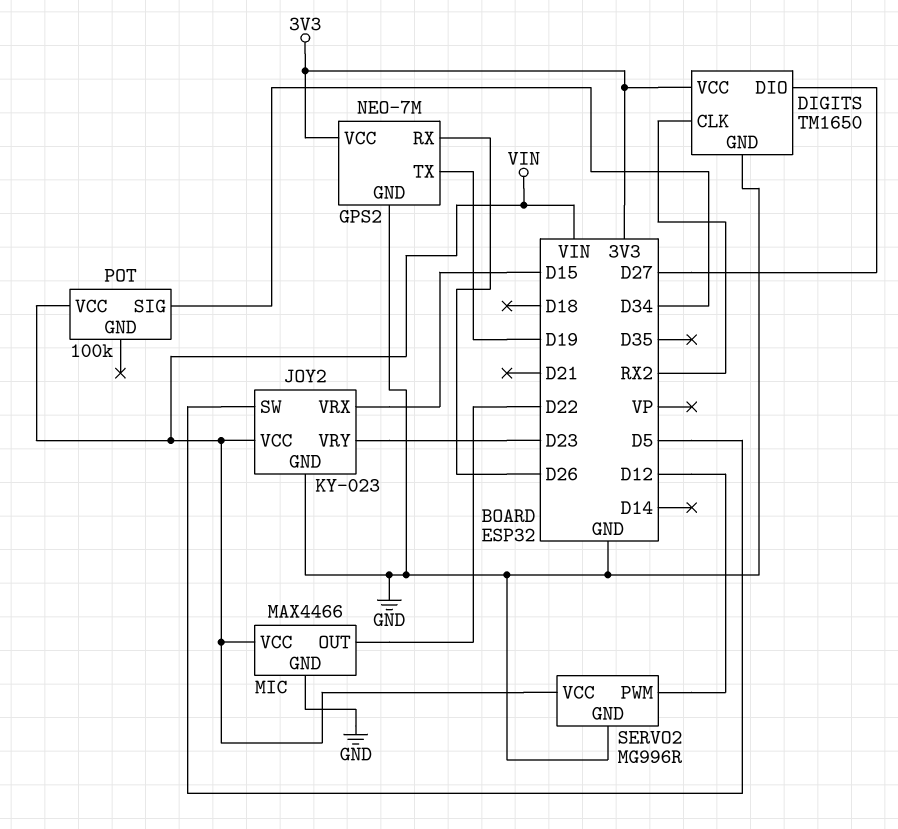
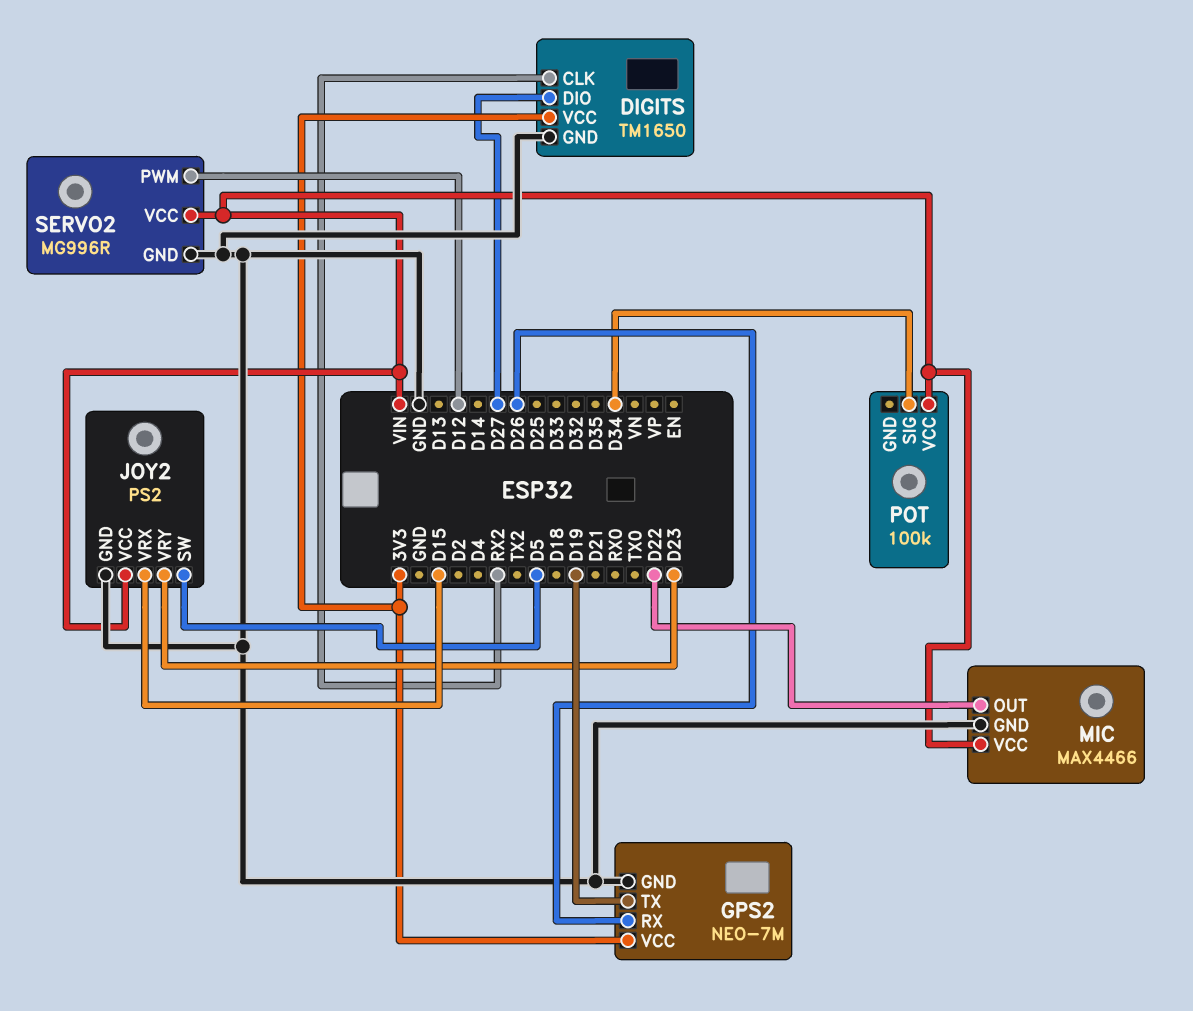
JOY2: KY-023 -> PS2

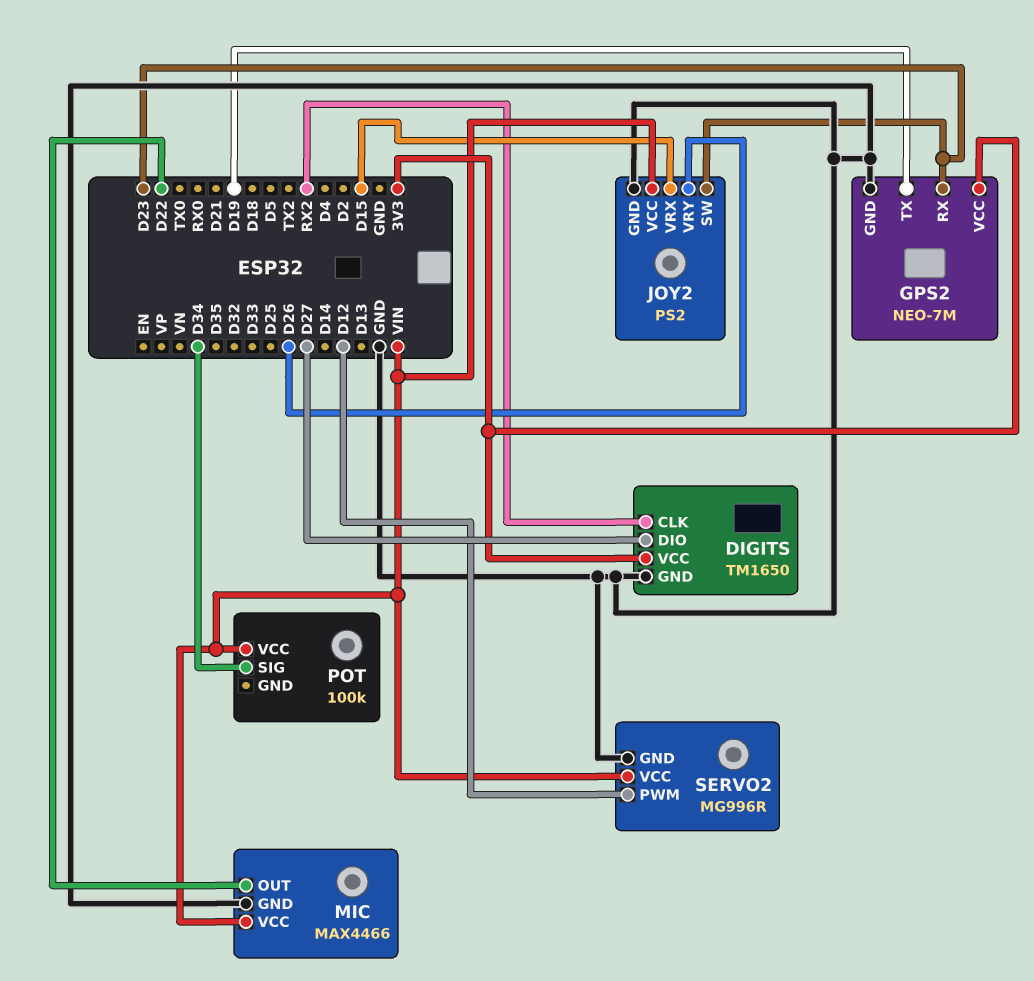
GPS2 pin RX: D26 -> D23
JOY2 pin SW: D5 -> D23
JOY2 pin VRY: D23 -> D26

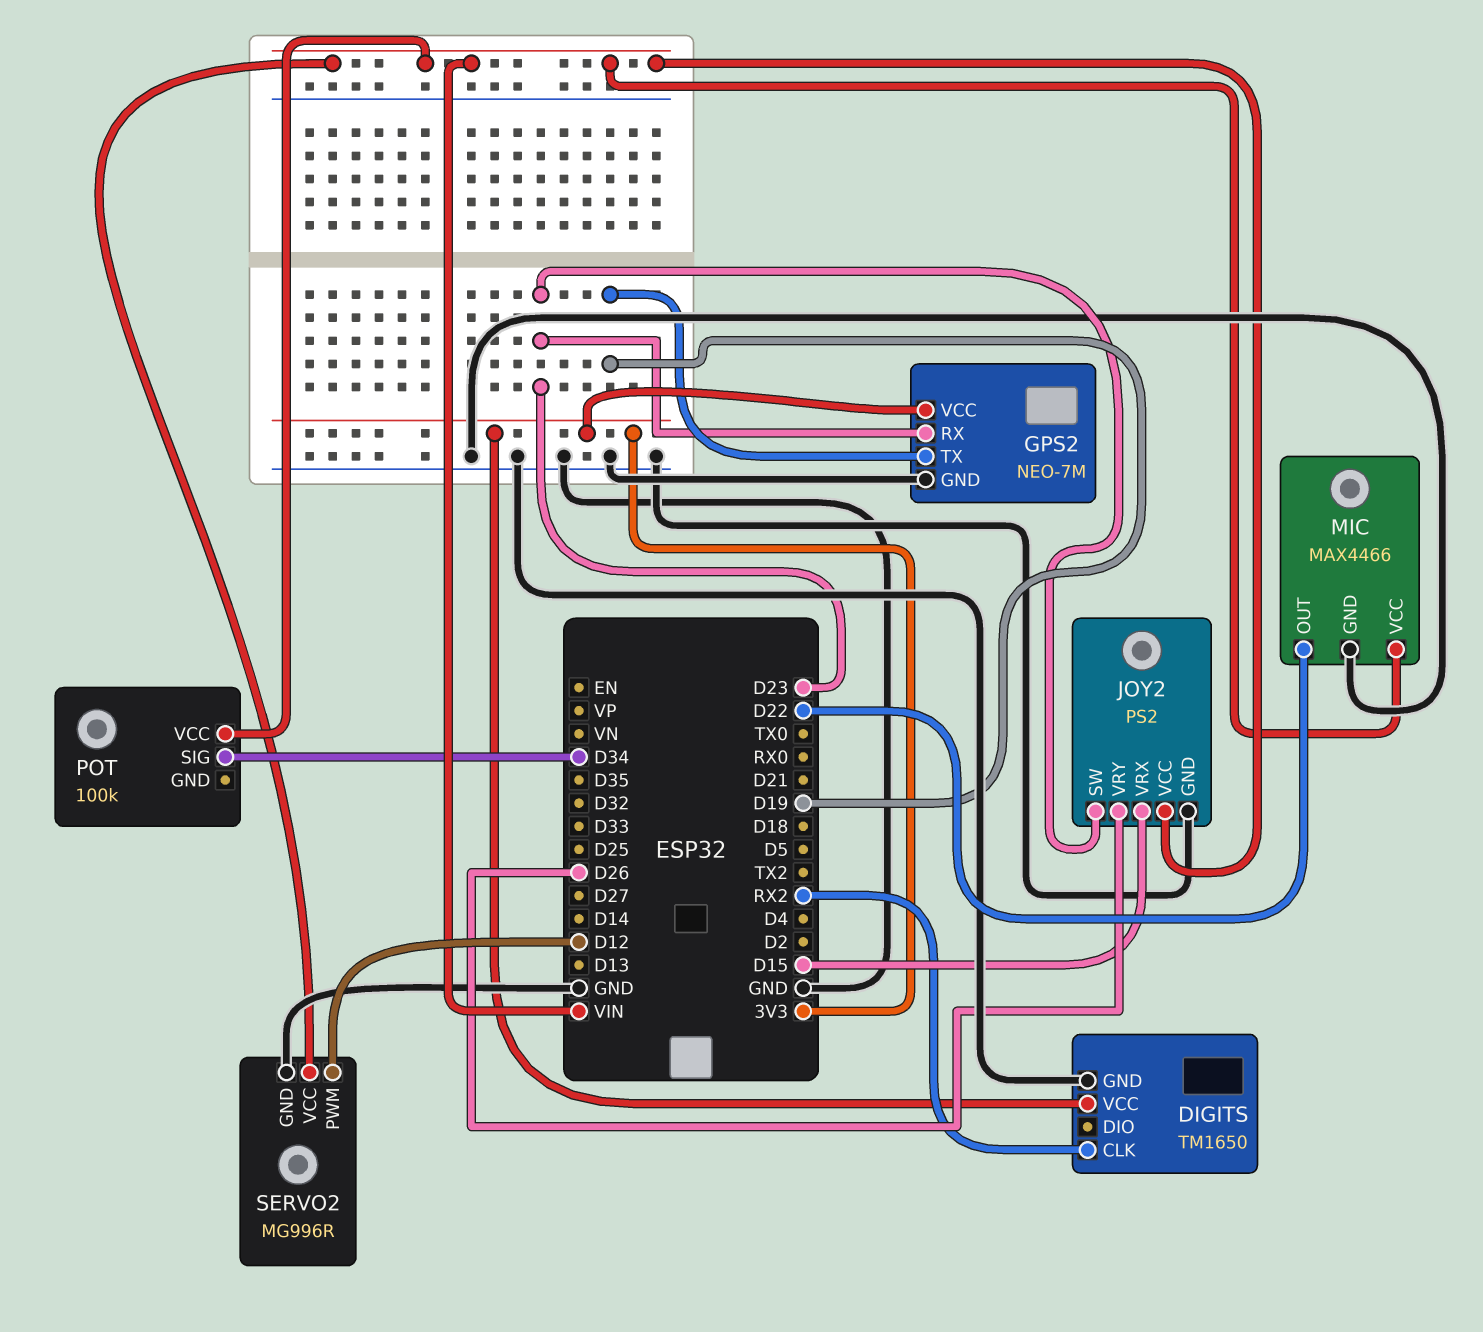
DIGITS pin DIO: D27 -> none

